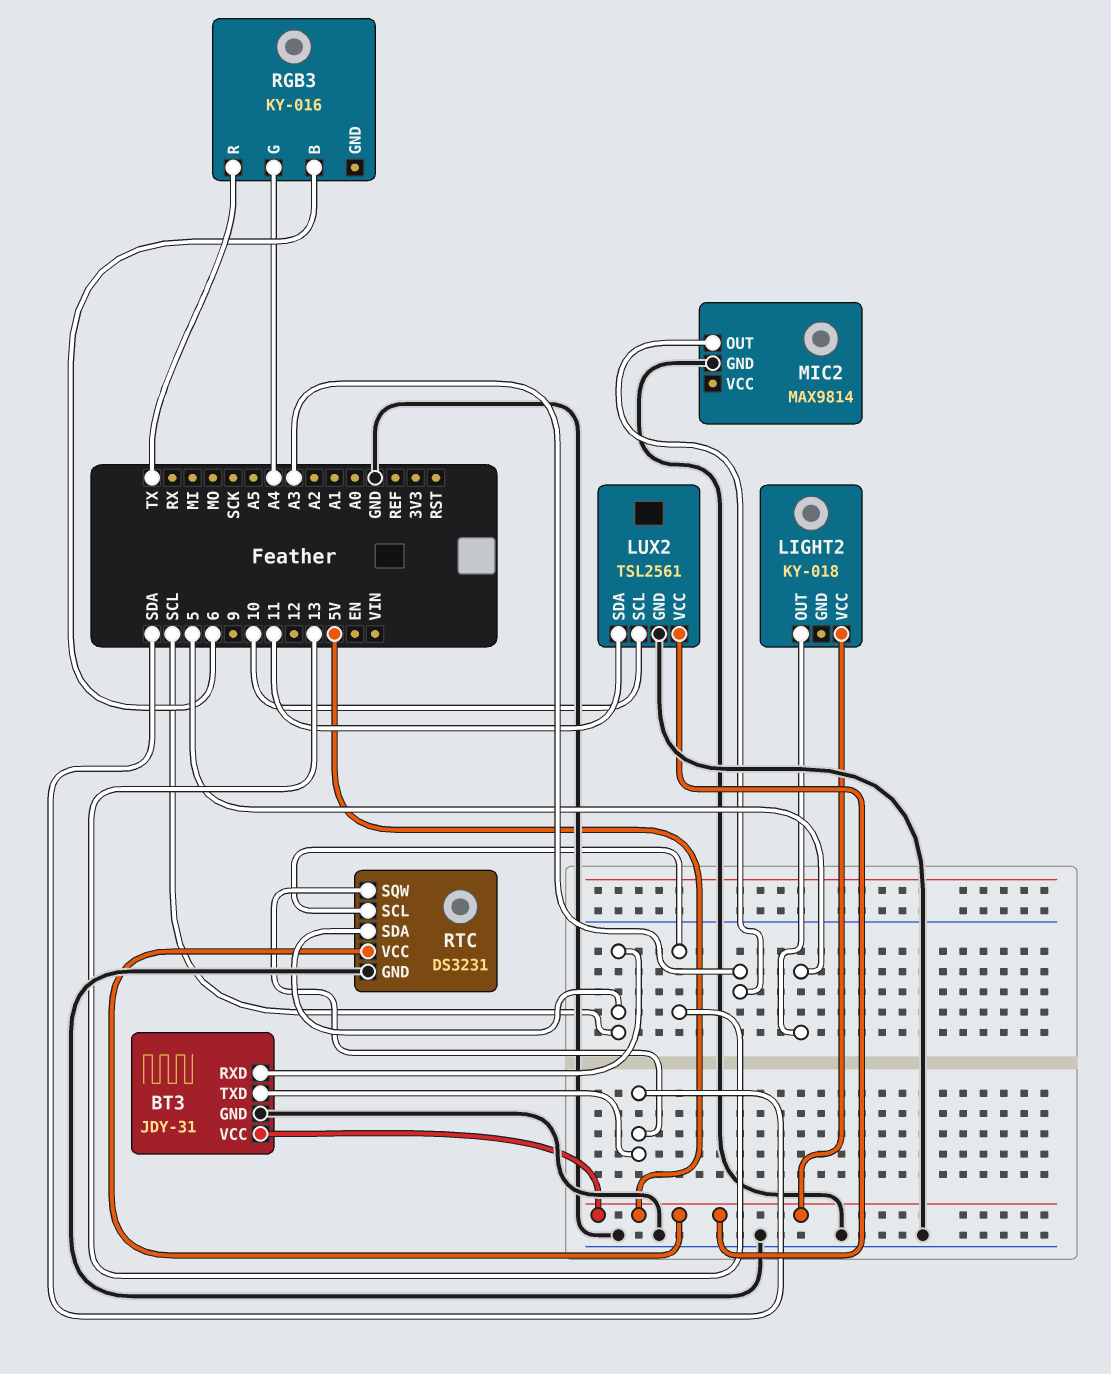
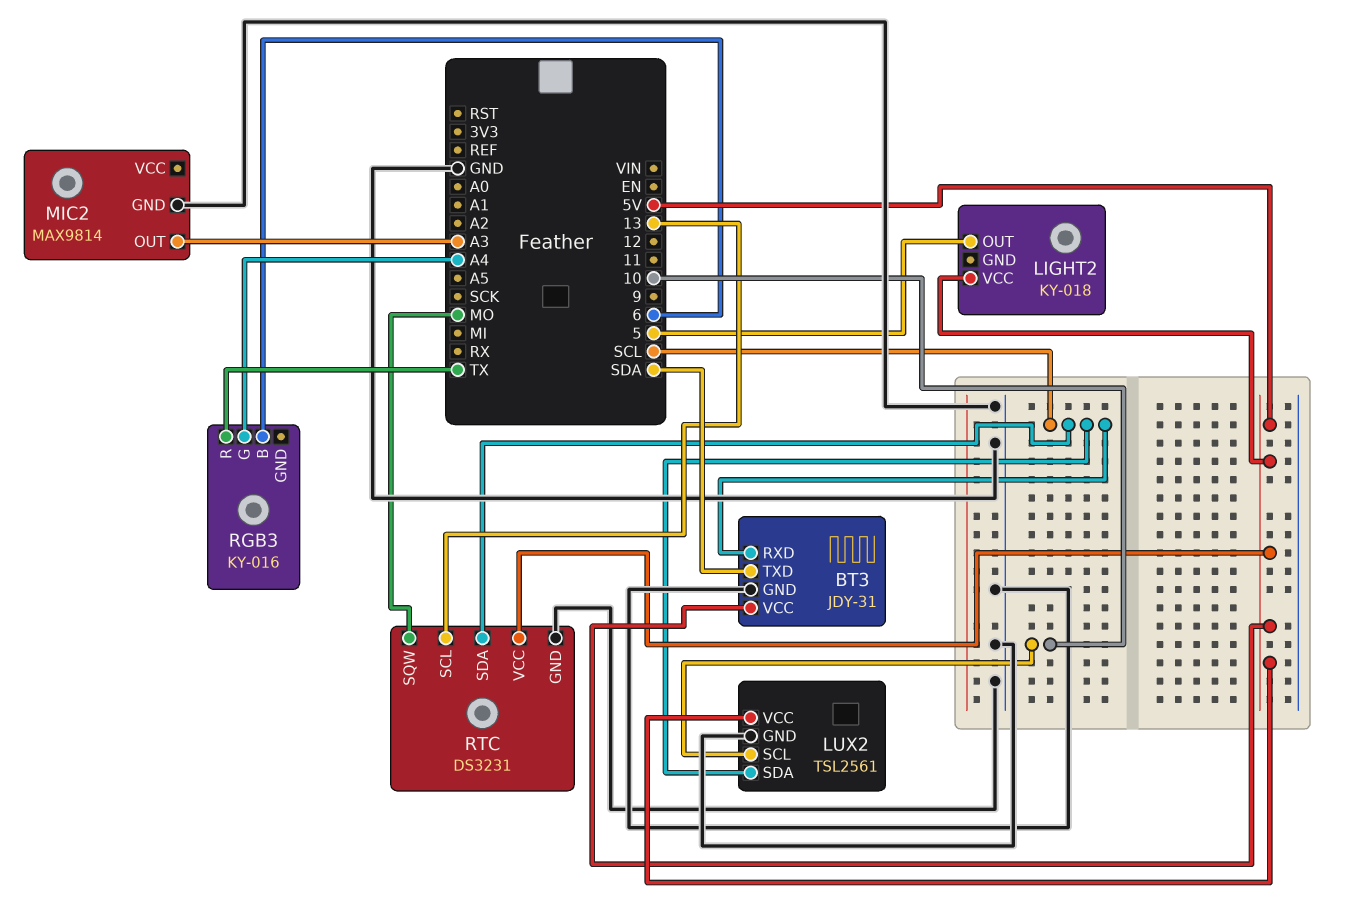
LUX2 pin SDA: 11 -> SCL
RTC pin SQW: SDA -> MO

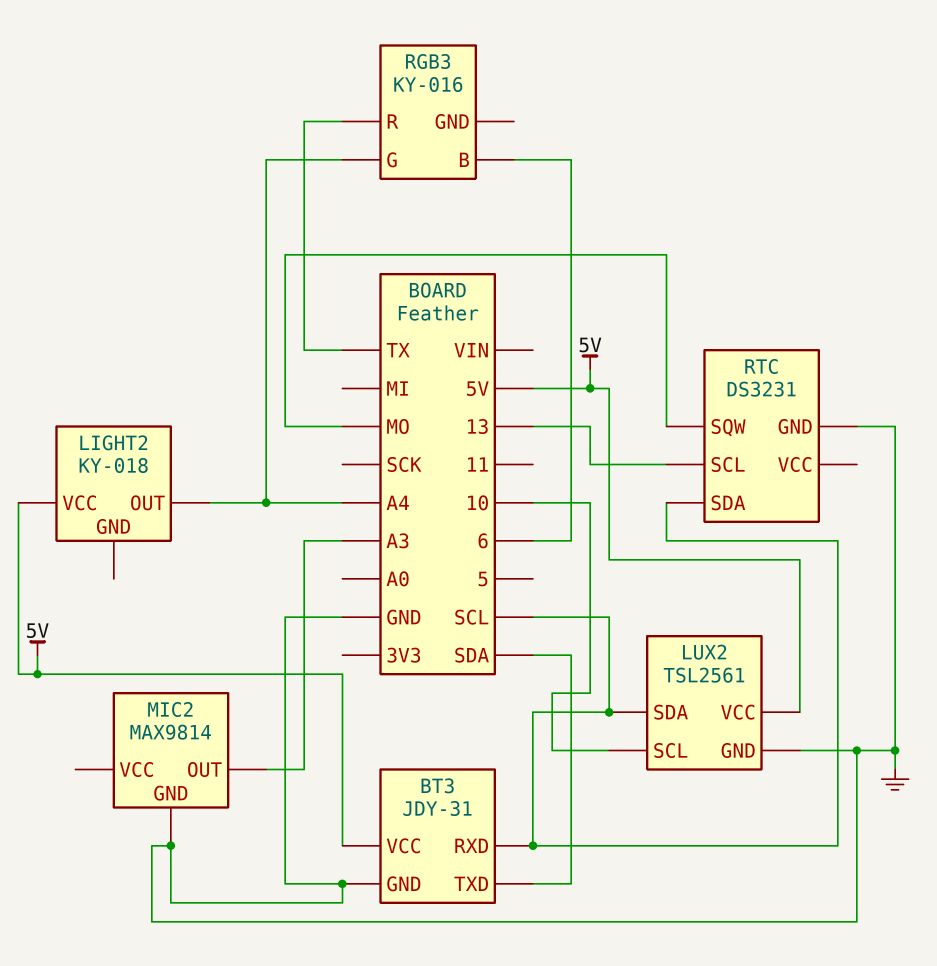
LIGHT2 pin OUT: 5 -> A4
RTC pin VCC: 5V -> none

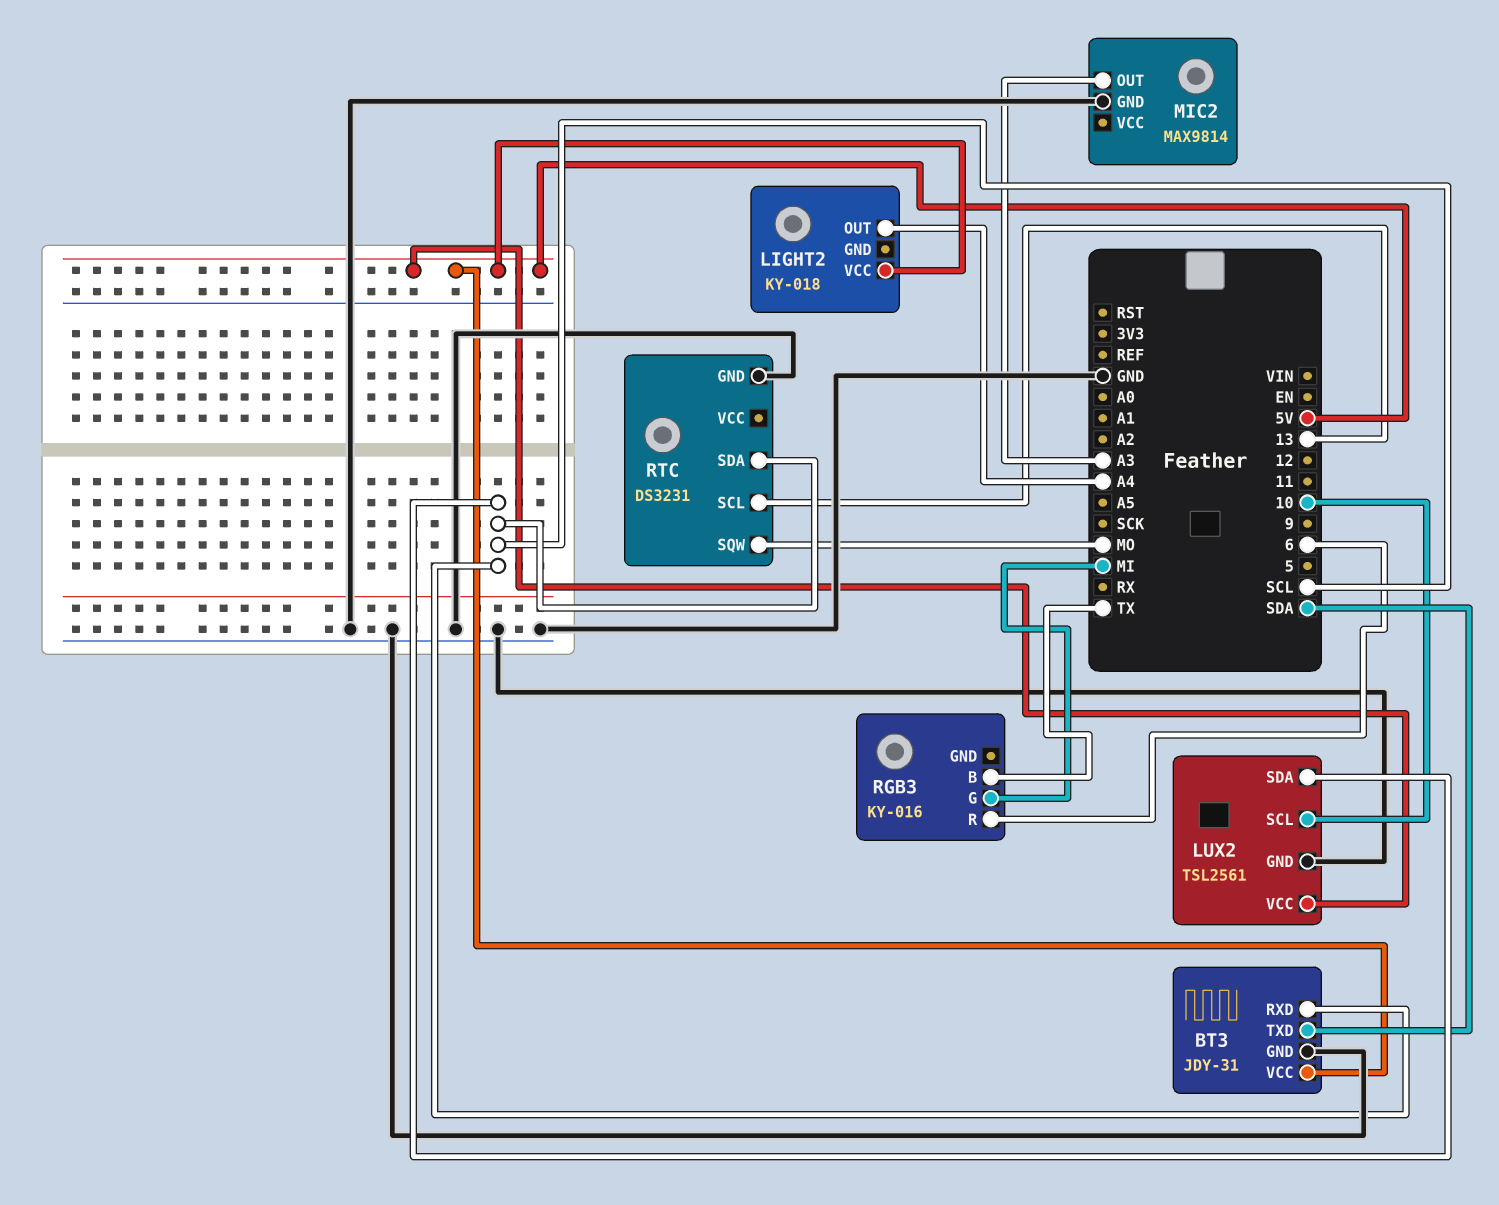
RGB3 pin B: 6 -> TX
RGB3 pin G: A4 -> MI
RGB3 pin R: TX -> 6

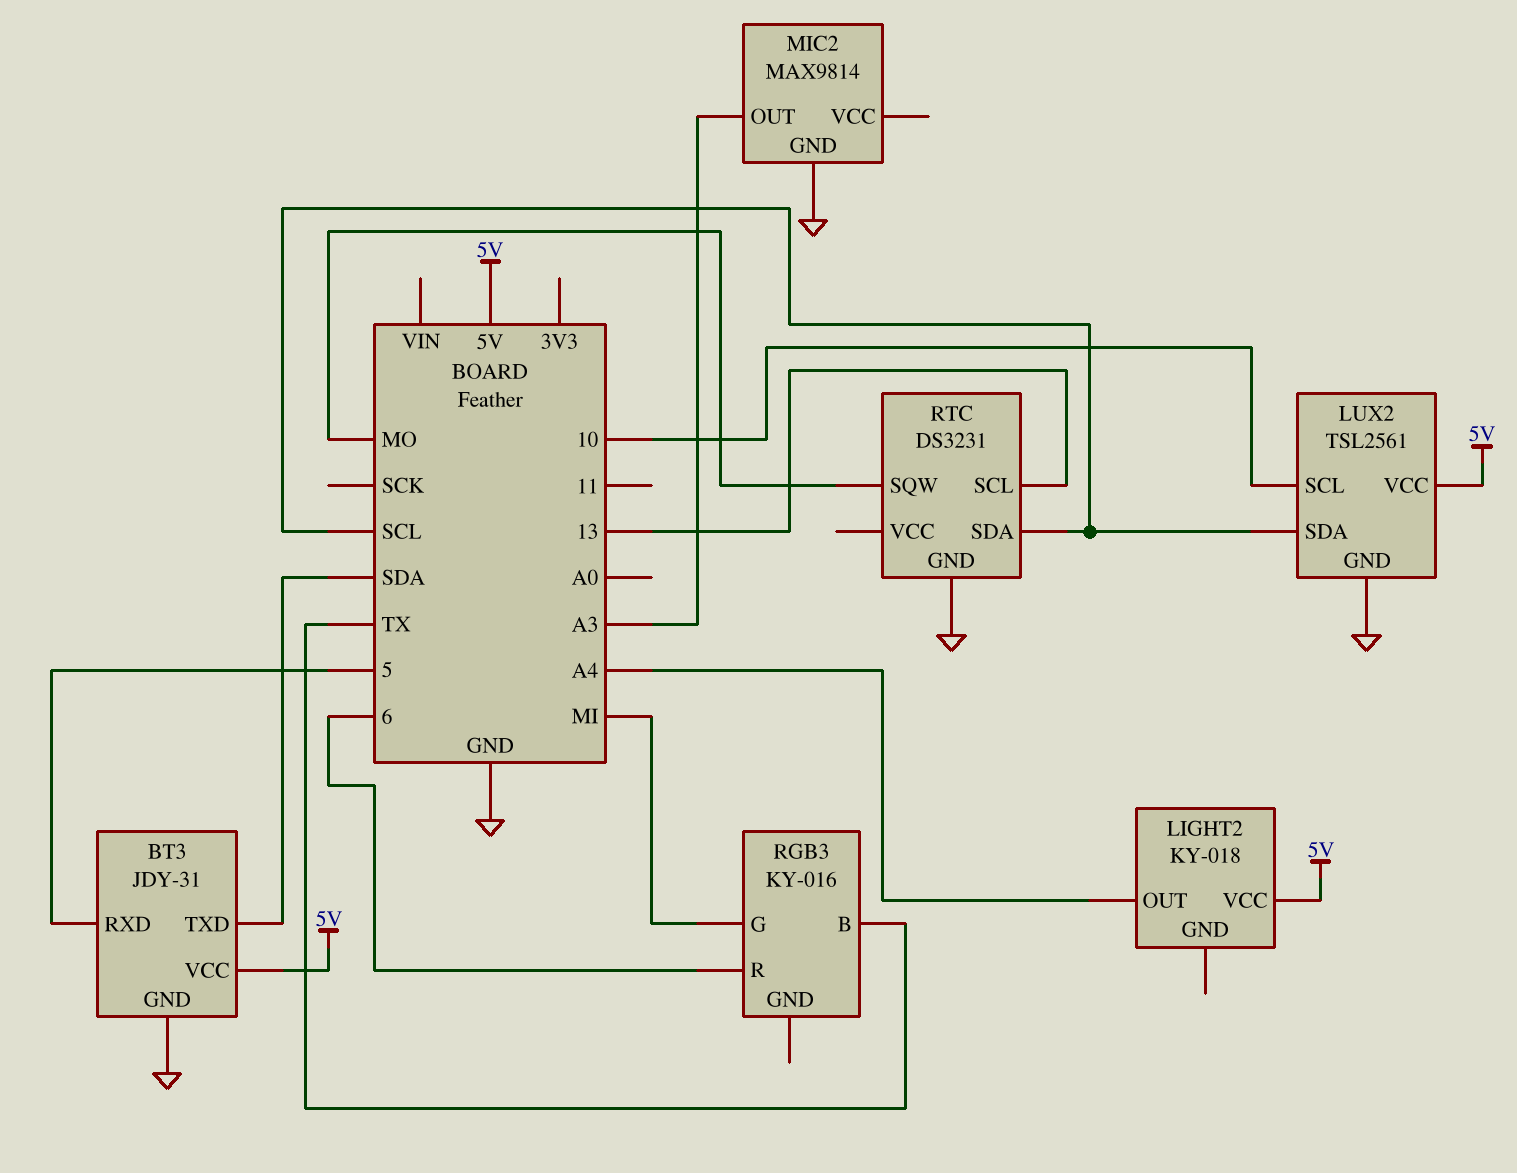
BT3 pin RXD: SCL -> 5

